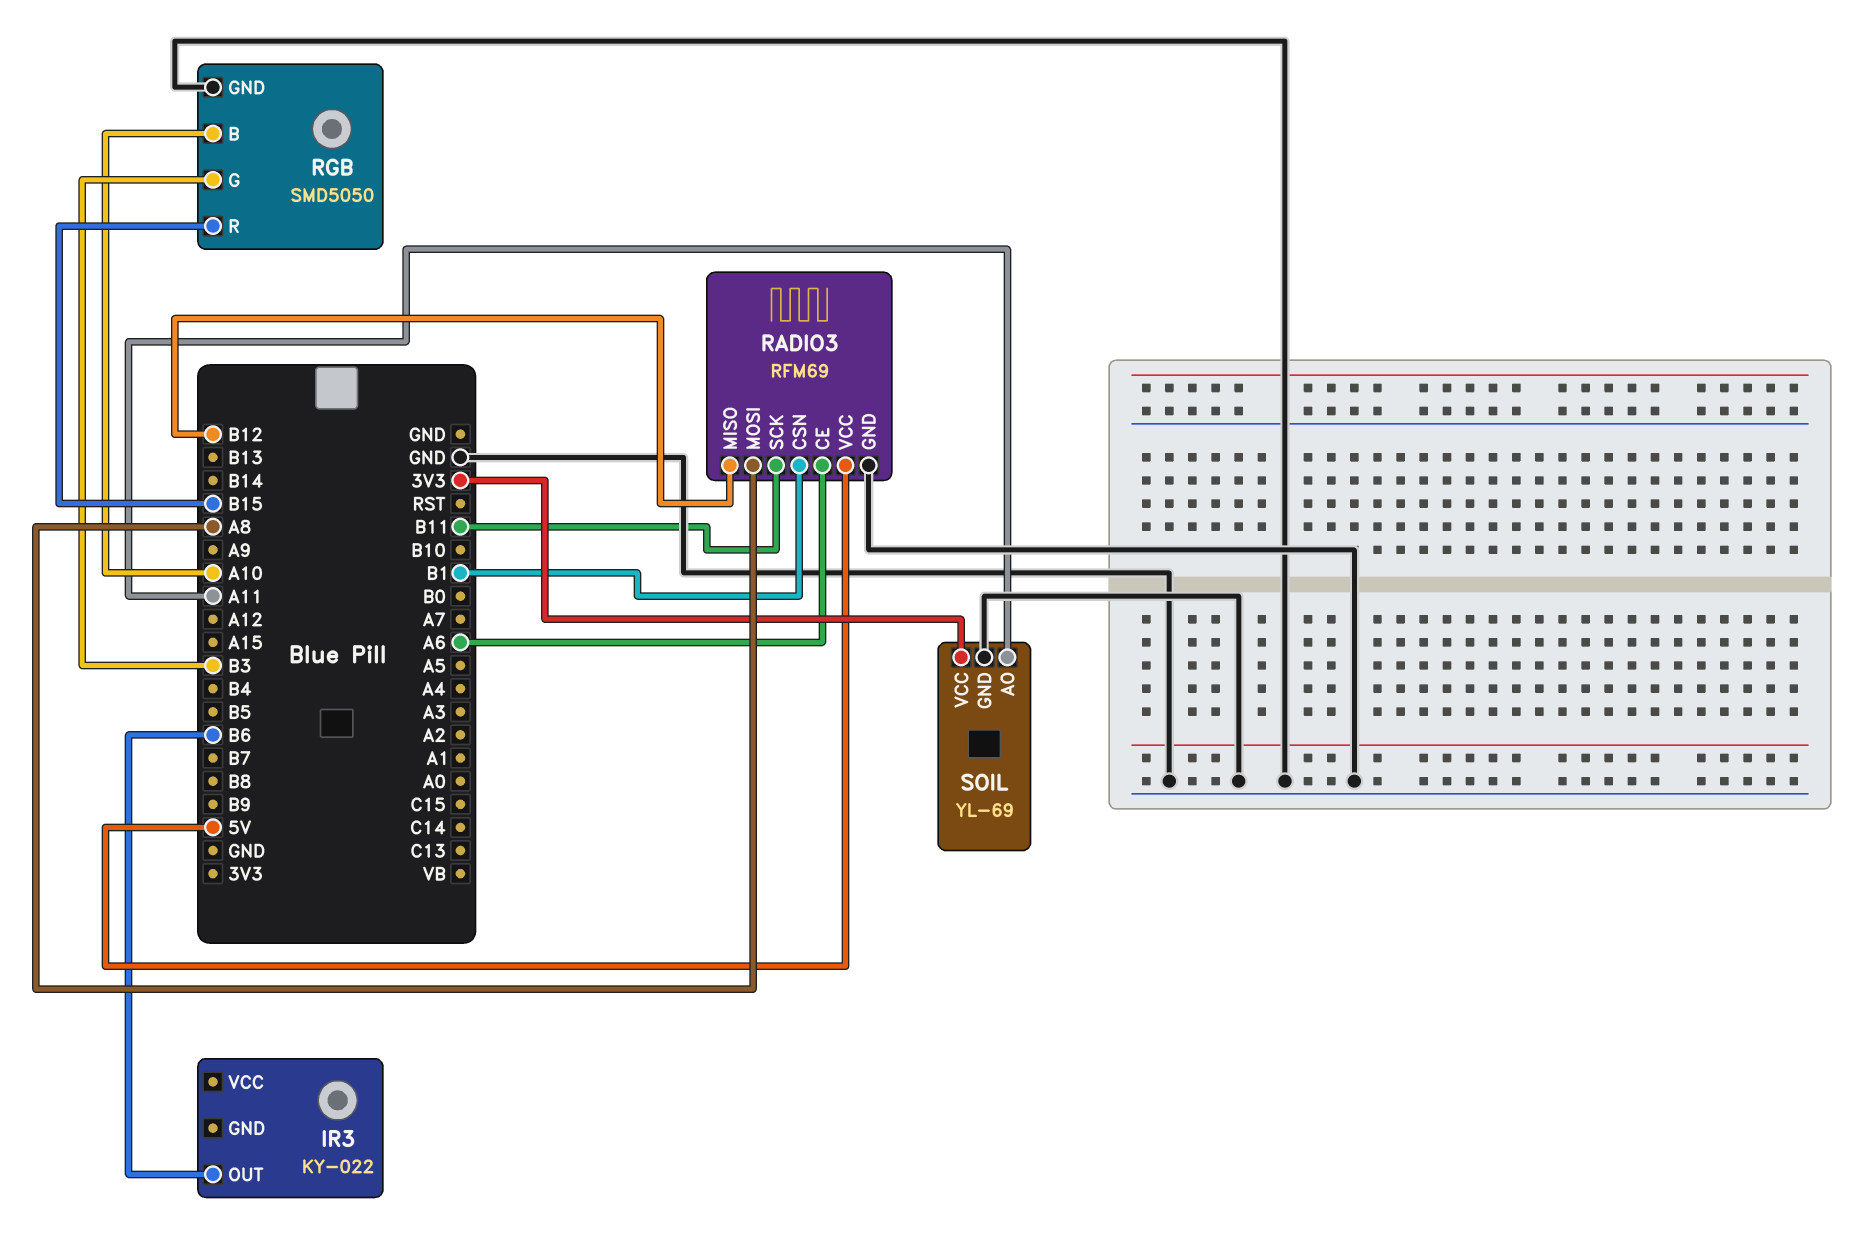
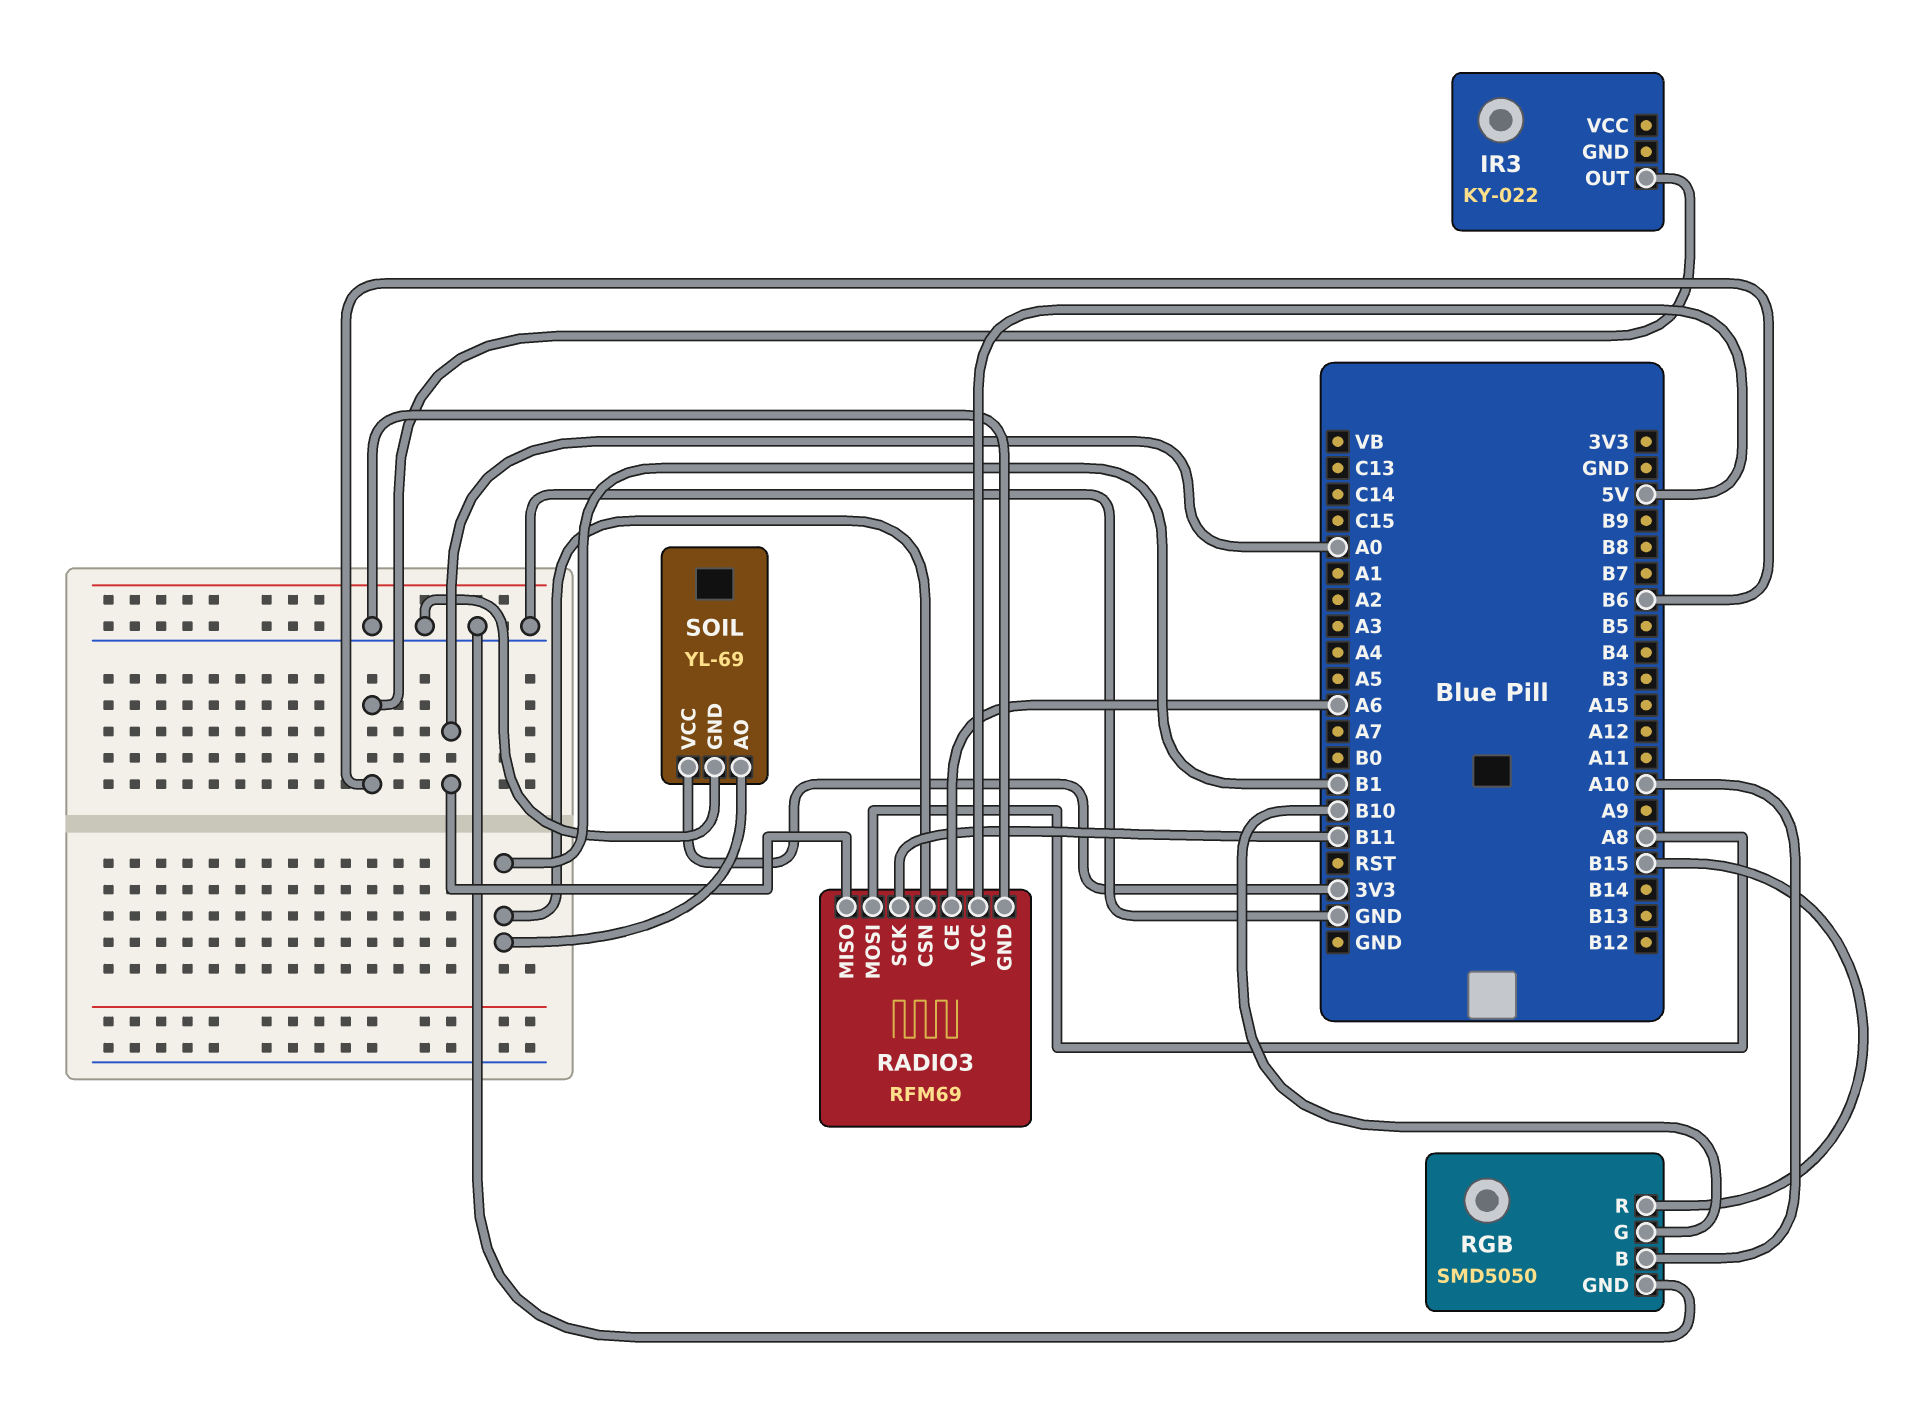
RADIO3 pin MISO: B12 -> A0
RGB pin G: B3 -> B10
SOIL pin AO: A11 -> B1

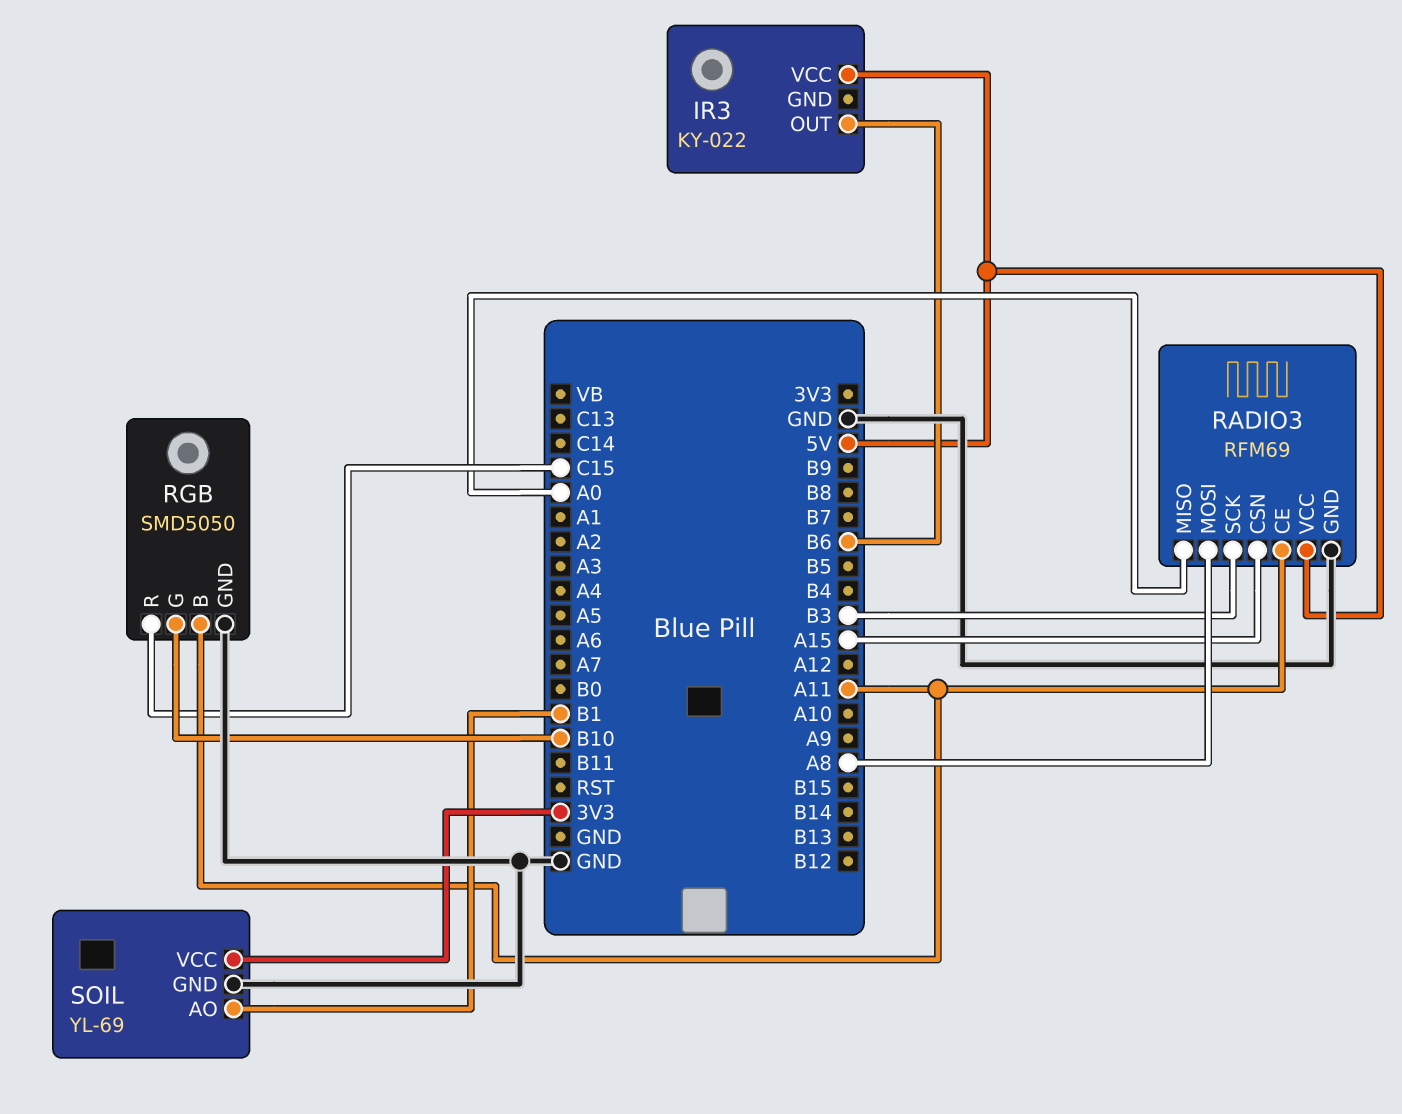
IR3 pin VCC: none -> 5V
RADIO3 pin CE: A6 -> A11
RADIO3 pin CSN: B1 -> A15
RADIO3 pin SCK: B11 -> B3
RGB pin B: A10 -> A11
RGB pin R: B15 -> C15

